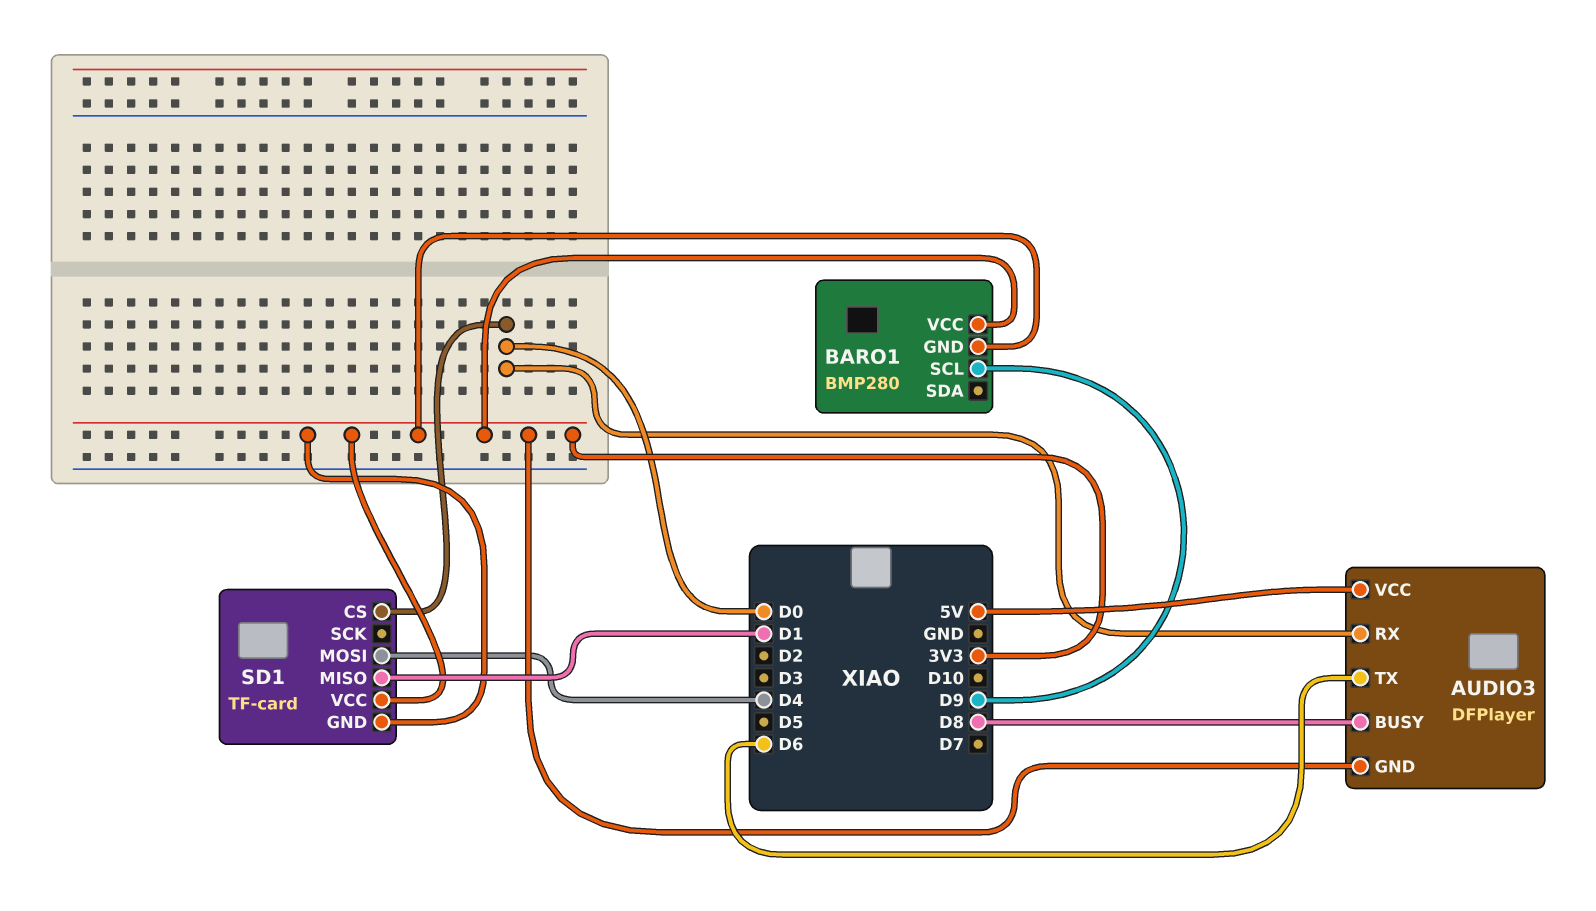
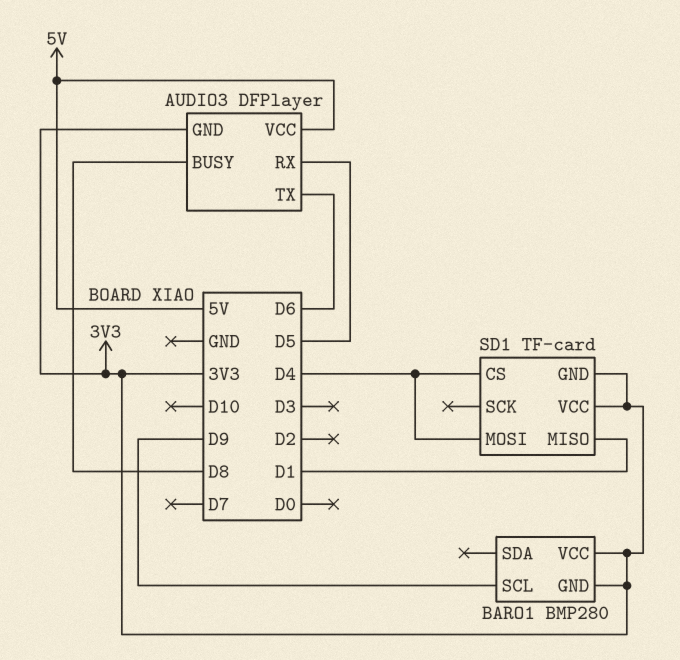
AUDIO3 pin RX: D0 -> D5
SD1 pin CS: D0 -> D4

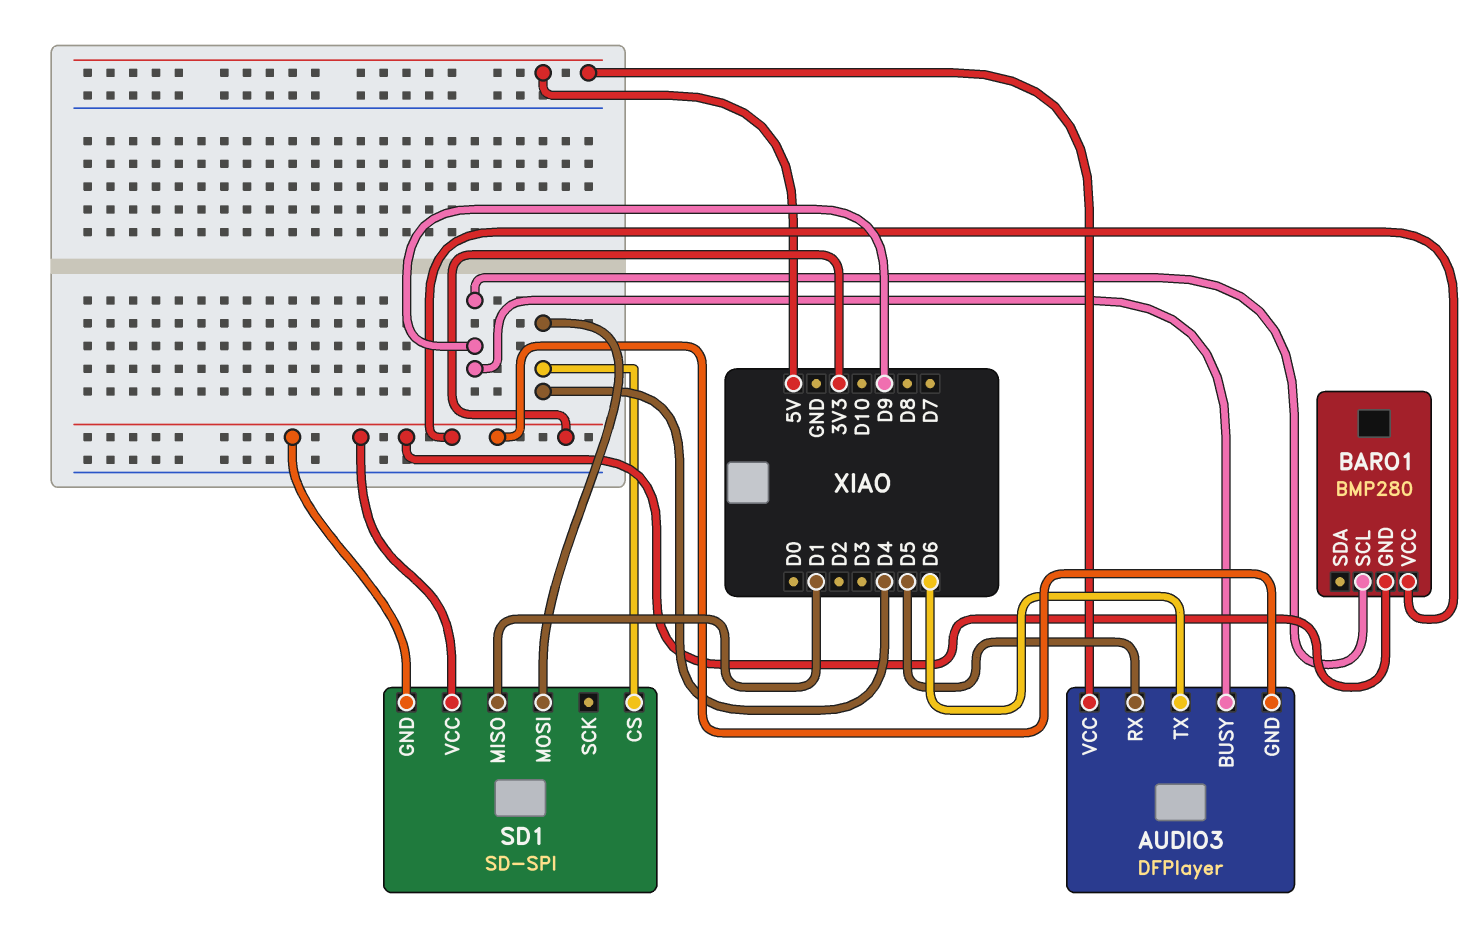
AUDIO3 pin BUSY: D8 -> D9
SD1: TF-card -> SD-SPI

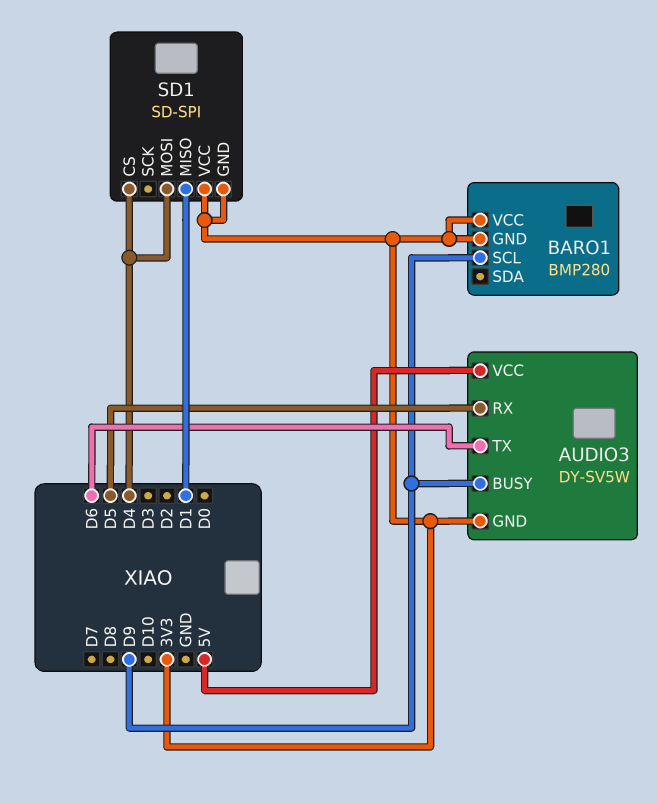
AUDIO3: DFPlayer -> DY-SV5W

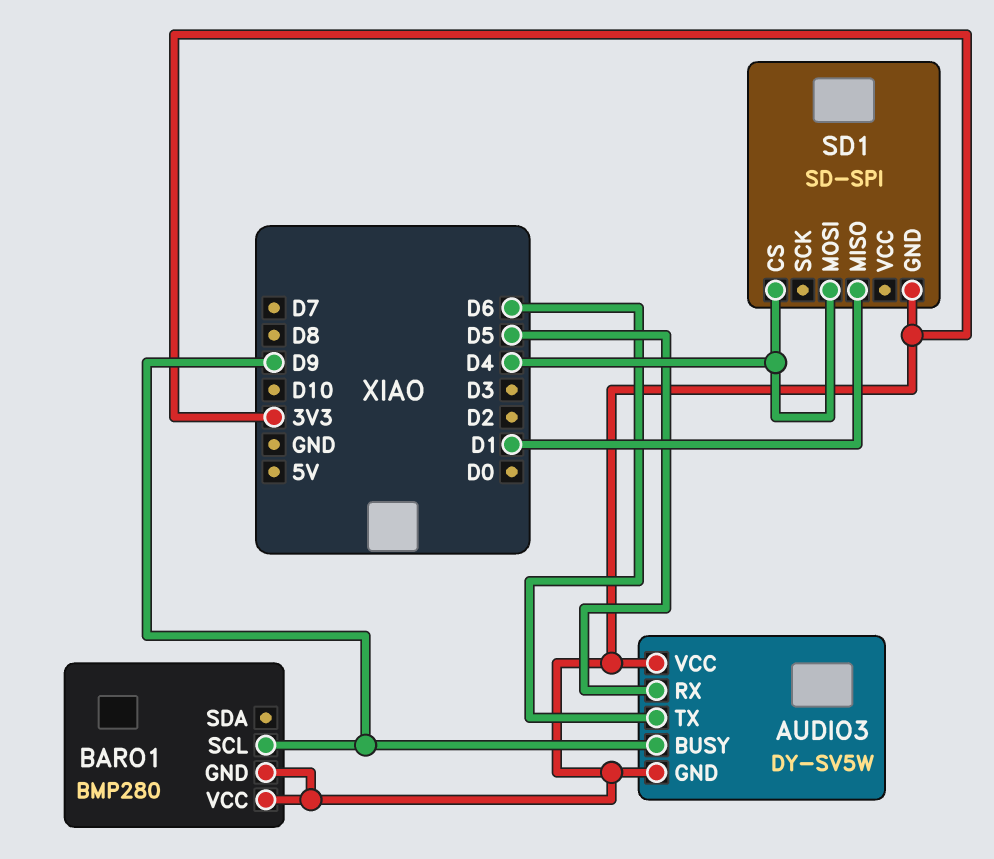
AUDIO3 pin VCC: 5V -> 3V3
SD1 pin VCC: 3V3 -> none

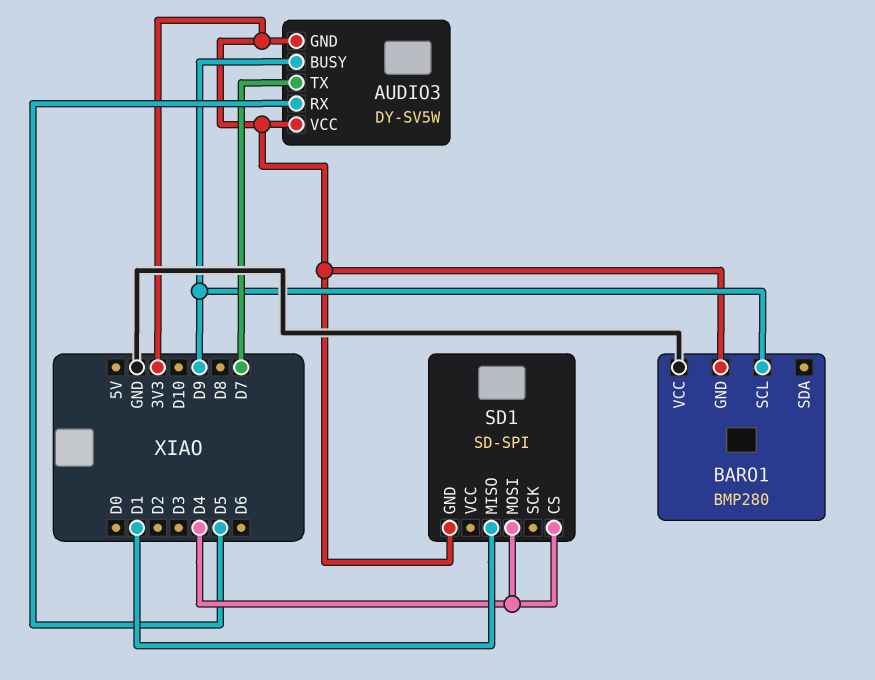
AUDIO3 pin TX: D6 -> D7
BARO1 pin VCC: 3V3 -> GND

